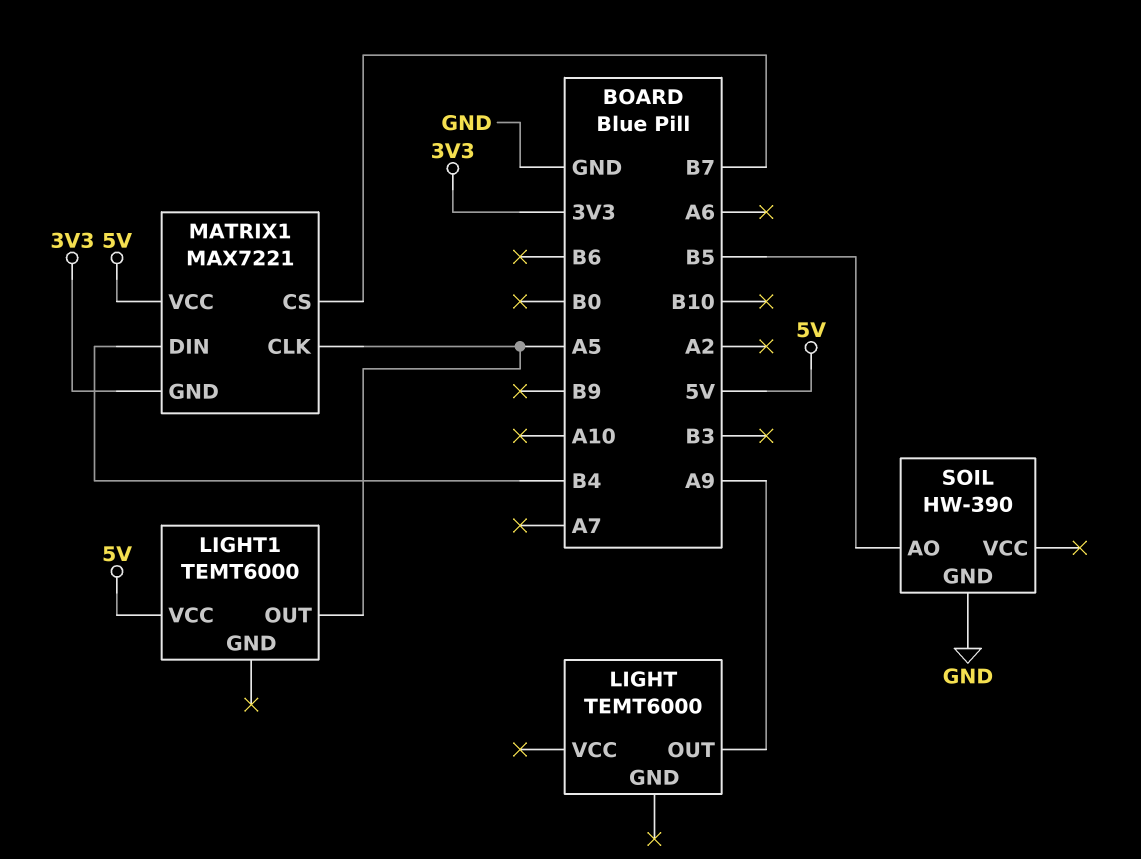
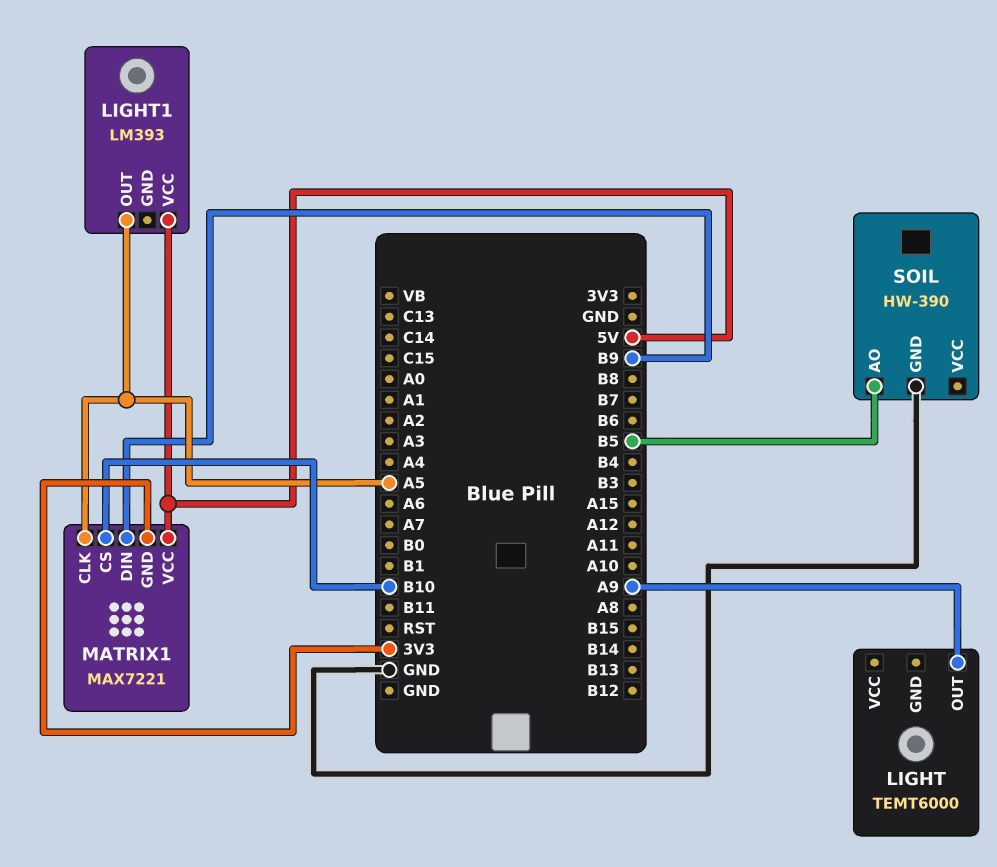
LIGHT1: TEMT6000 -> LM393
MATRIX1 pin CS: B7 -> B10
MATRIX1 pin DIN: B4 -> B9

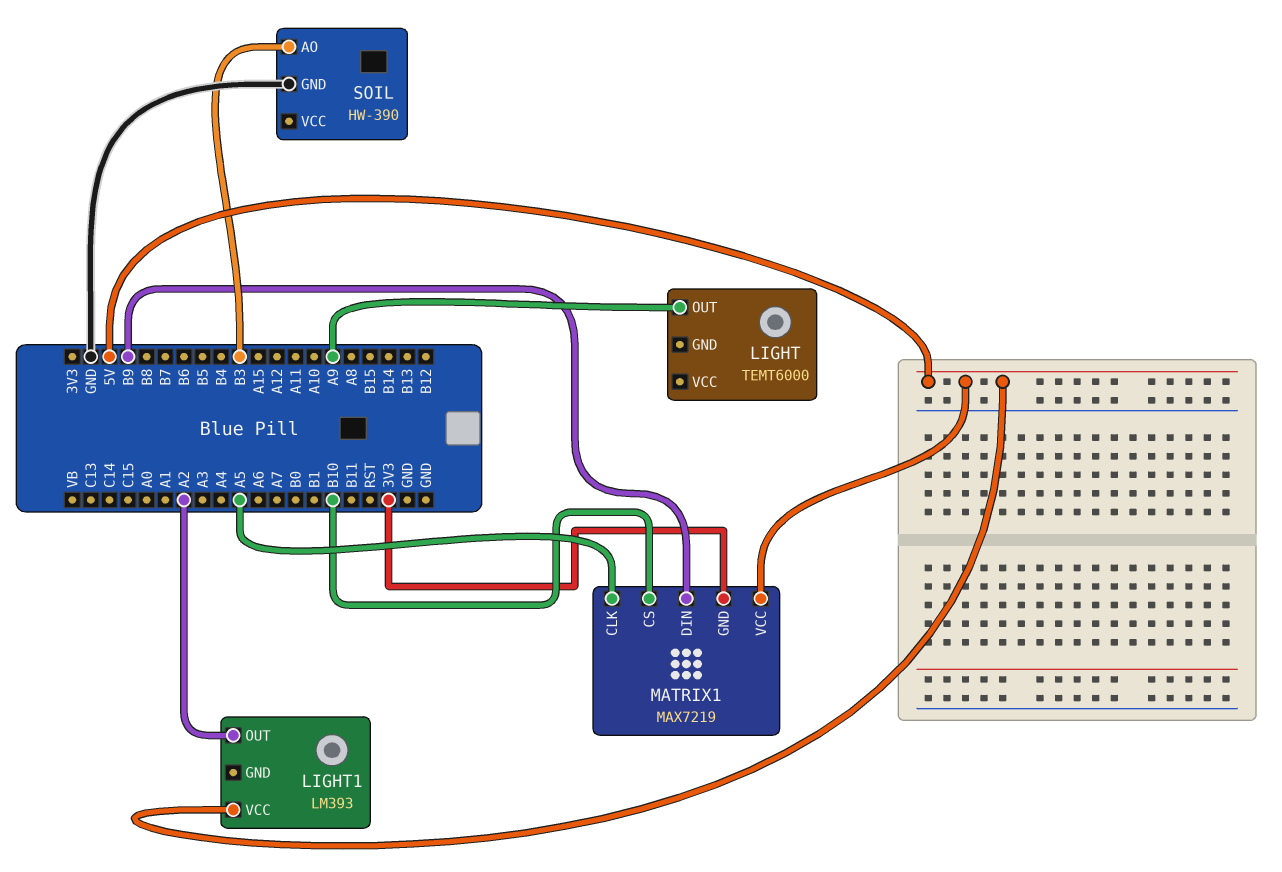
LIGHT1 pin OUT: A5 -> A2
MATRIX1: MAX7221 -> MAX7219
SOIL pin AO: B5 -> B3

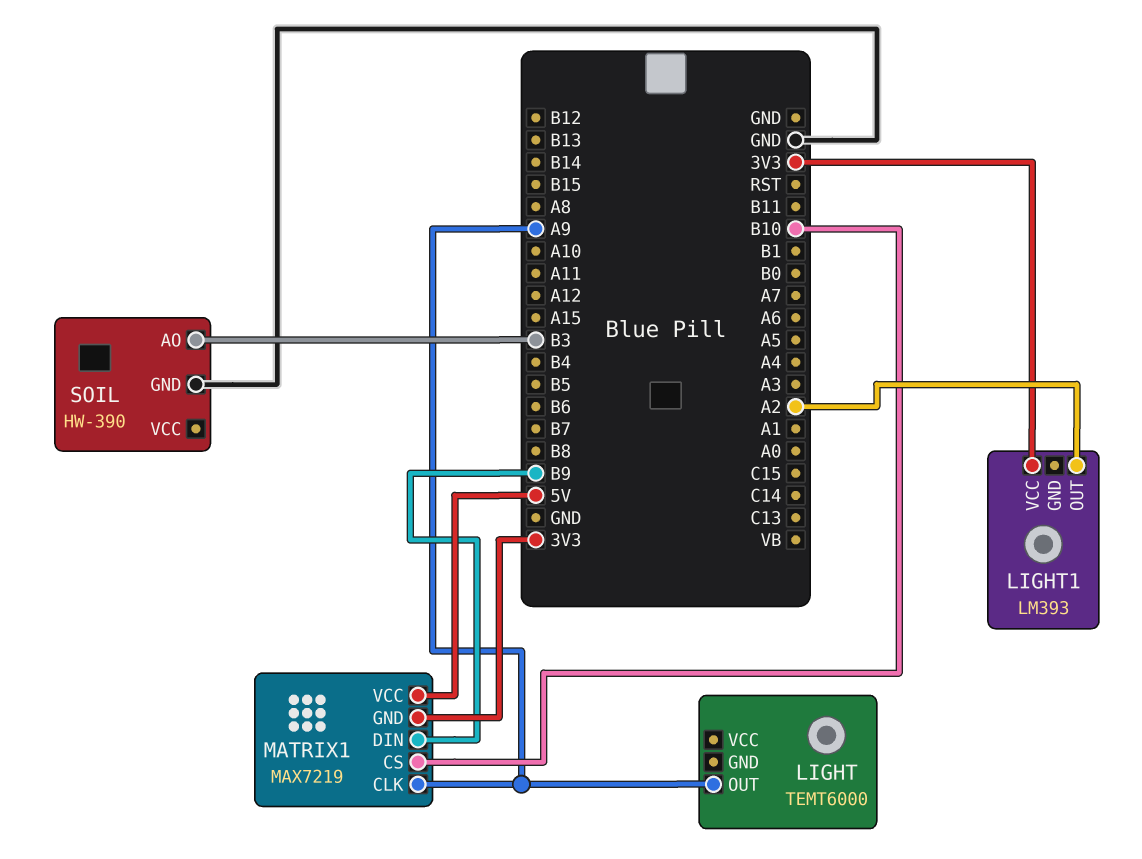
LIGHT1 pin VCC: 5V -> 3V3
MATRIX1 pin CLK: A5 -> A9

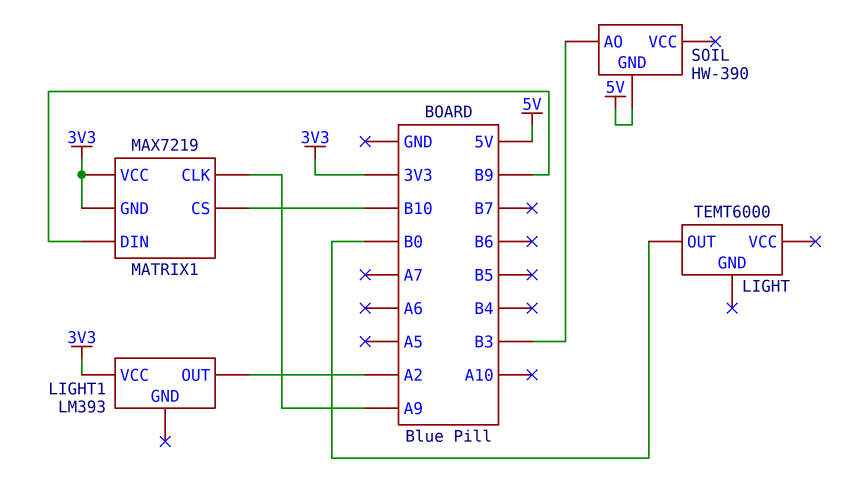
LIGHT pin OUT: A9 -> B0
MATRIX1 pin VCC: 5V -> 3V3
SOIL pin GND: GND -> 5V

